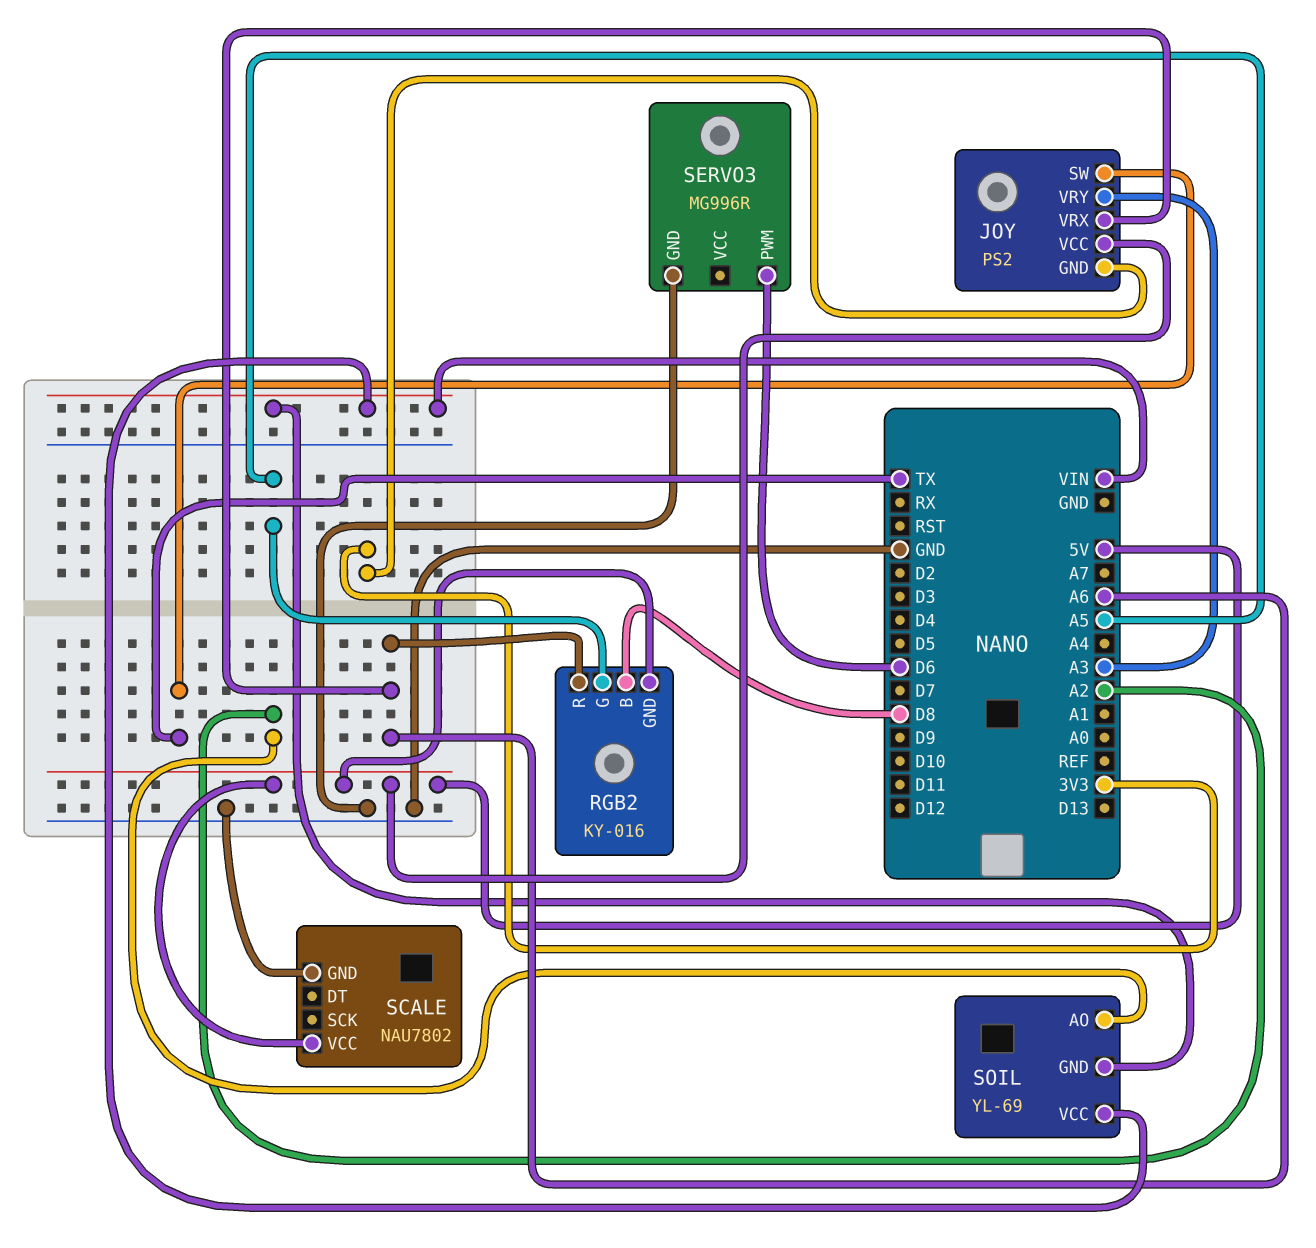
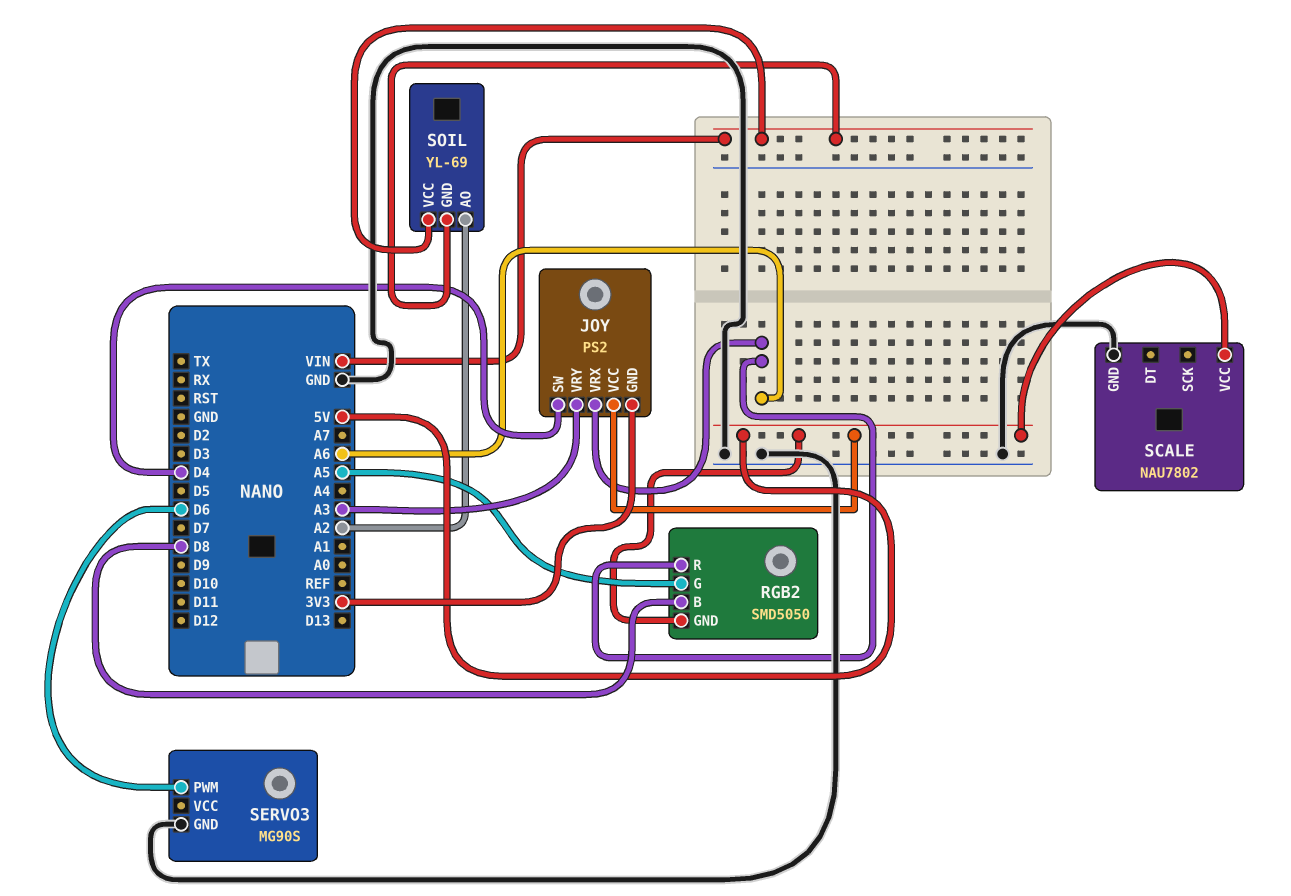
JOY pin SW: TX -> D4
RGB2: KY-016 -> SMD5050
SERVO3: MG996R -> MG90S

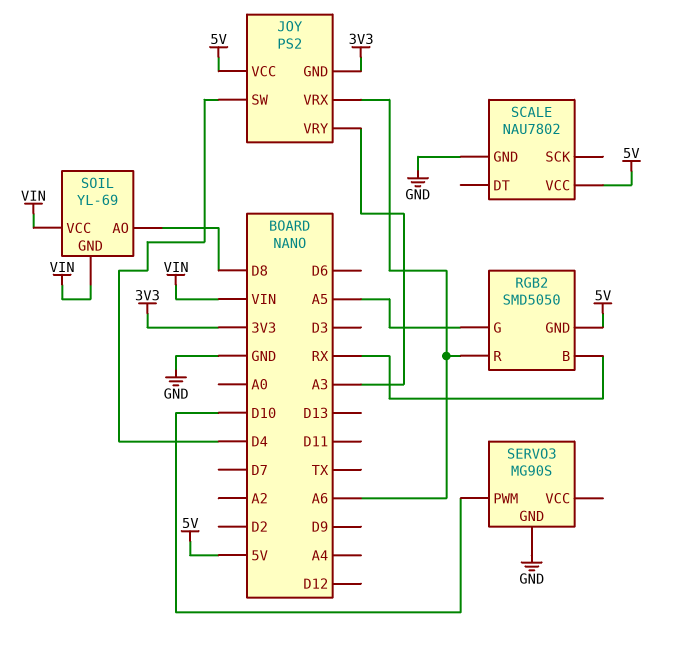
RGB2 pin B: D8 -> RX
SERVO3 pin PWM: D6 -> D10
SOIL pin AO: A2 -> D8

